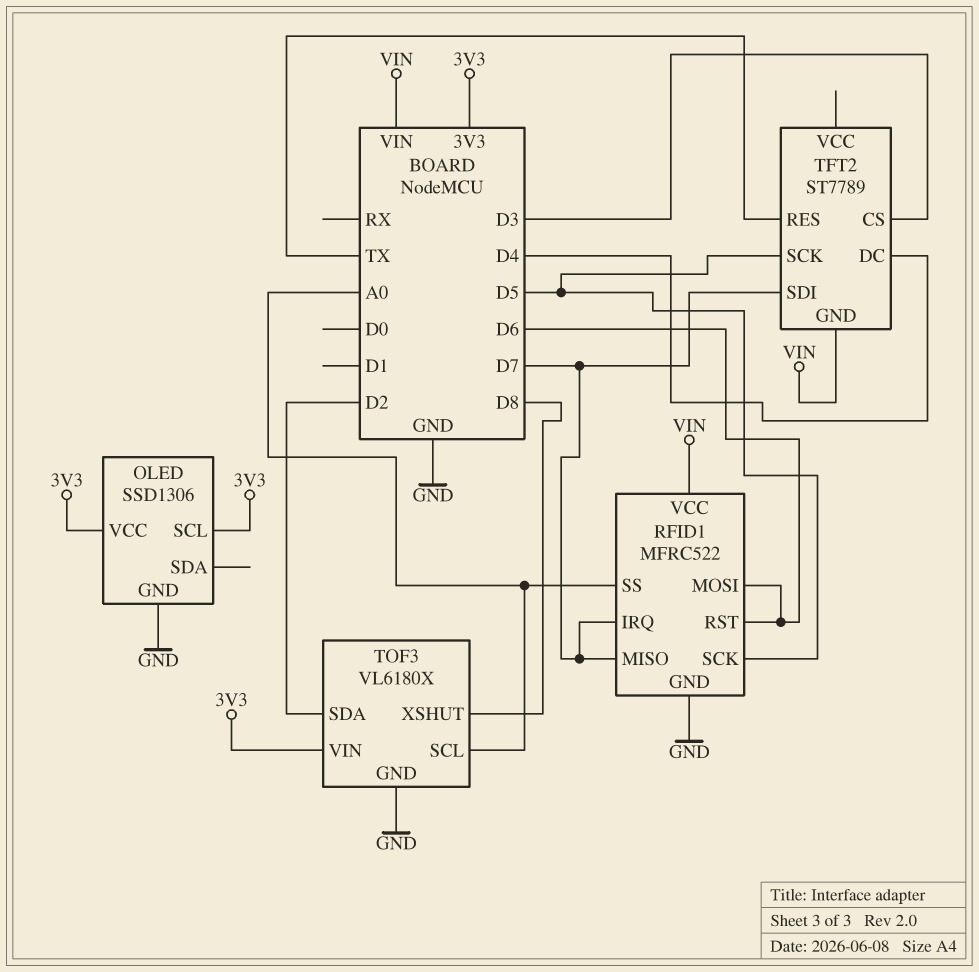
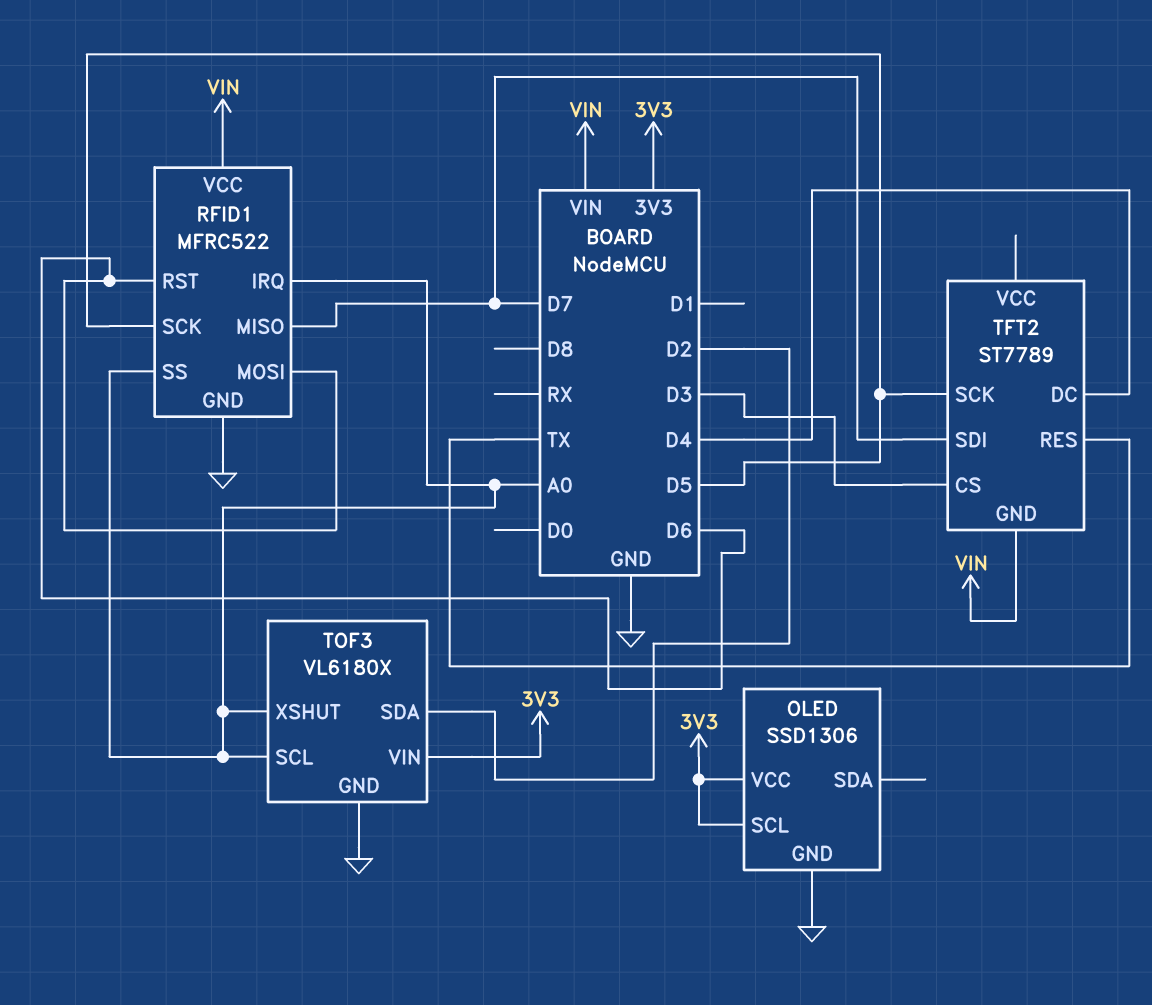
RFID1 pin IRQ: D7 -> A0
TOF3 pin XSHUT: D8 -> A0

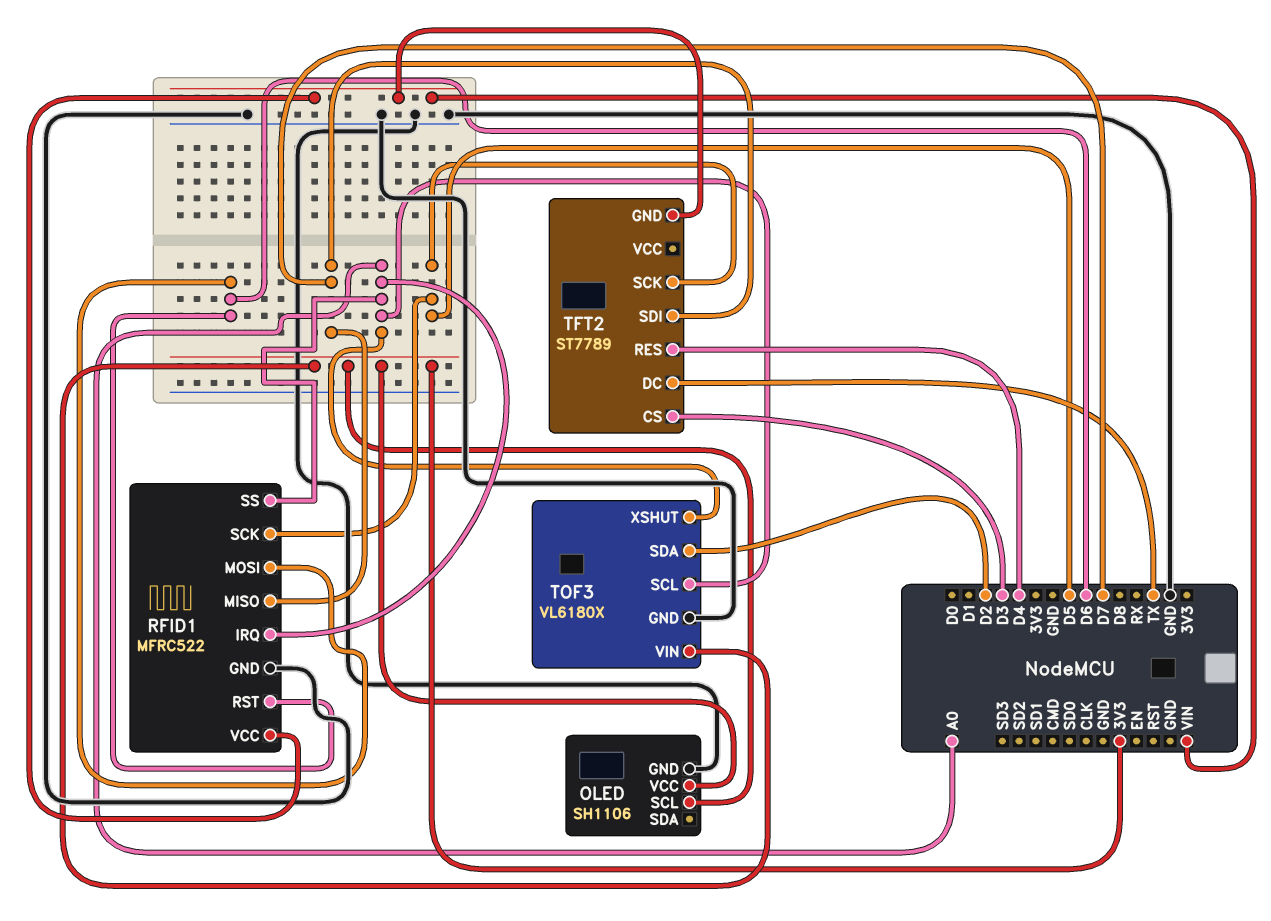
OLED: SSD1306 -> SH1106
TFT2 pin DC: D4 -> TX
TFT2 pin RES: TX -> D4

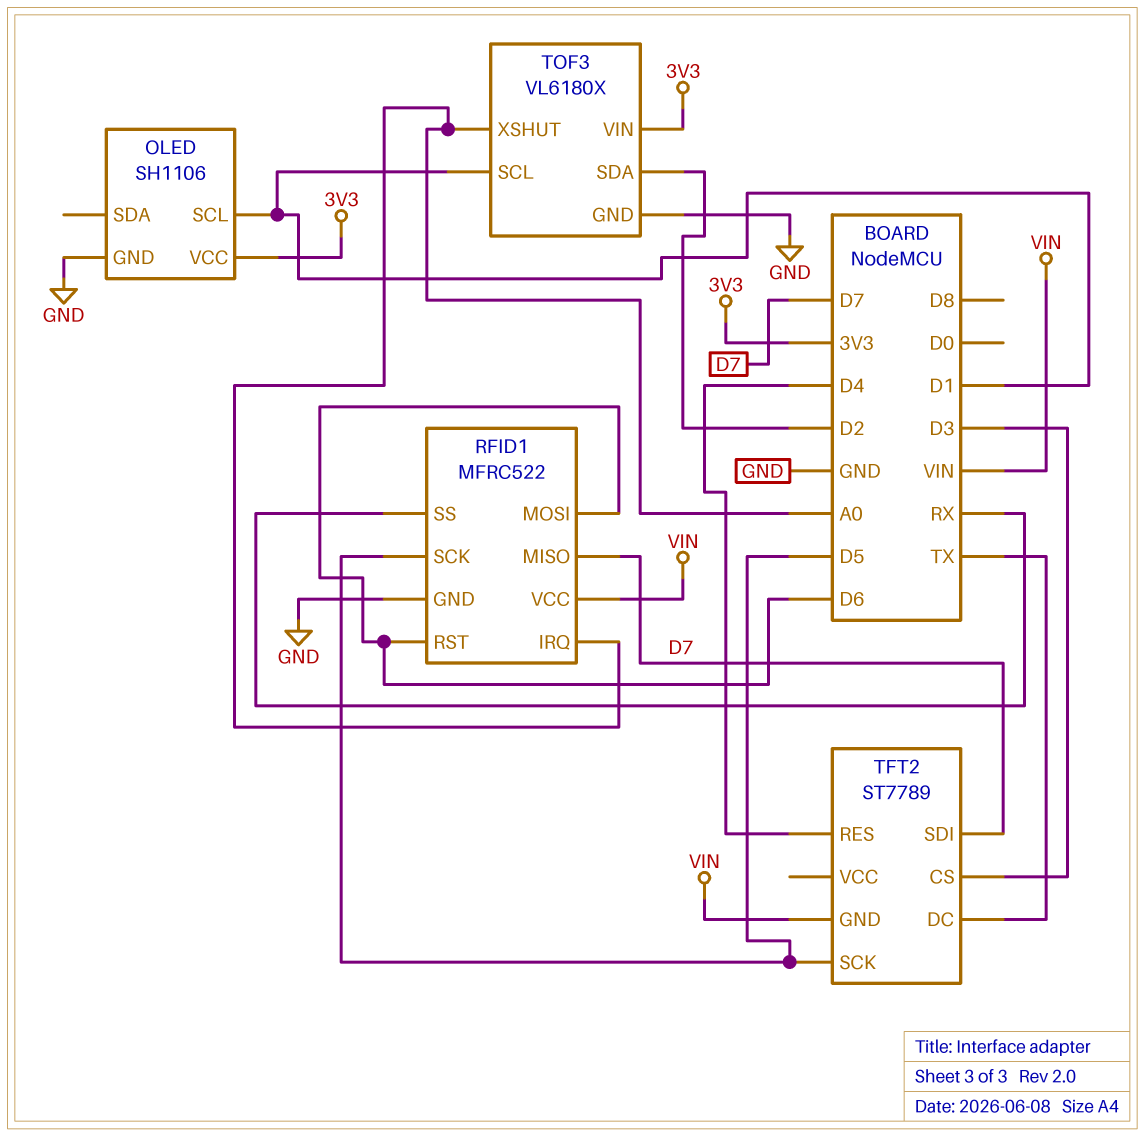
OLED pin SCL: 3V3 -> D1
RFID1 pin SS: A0 -> RX
TOF3 pin SCL: A0 -> D1

